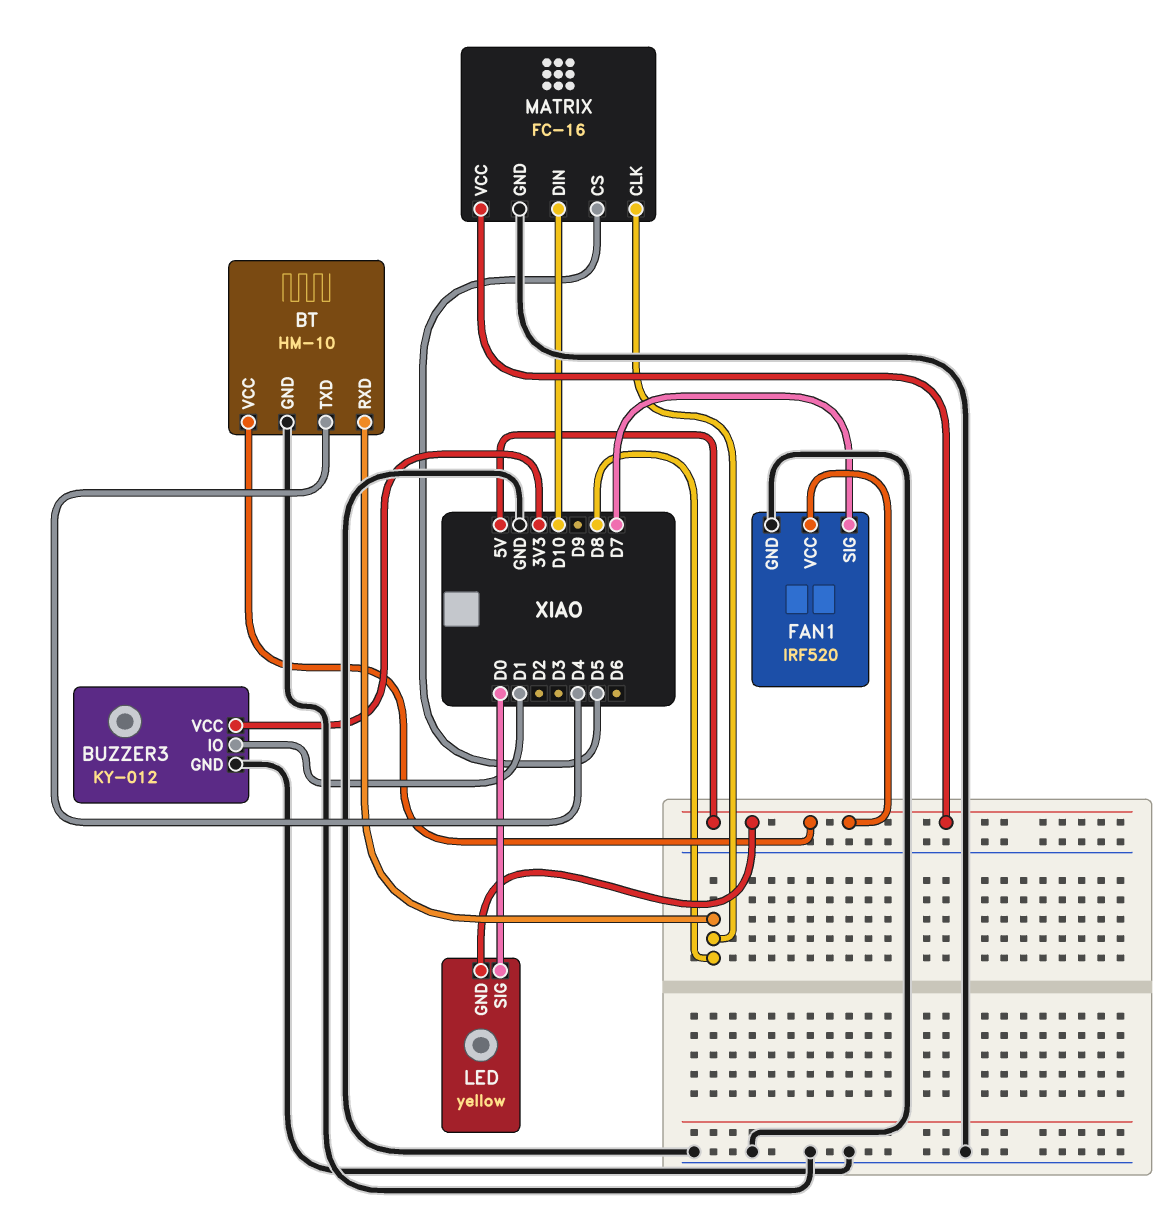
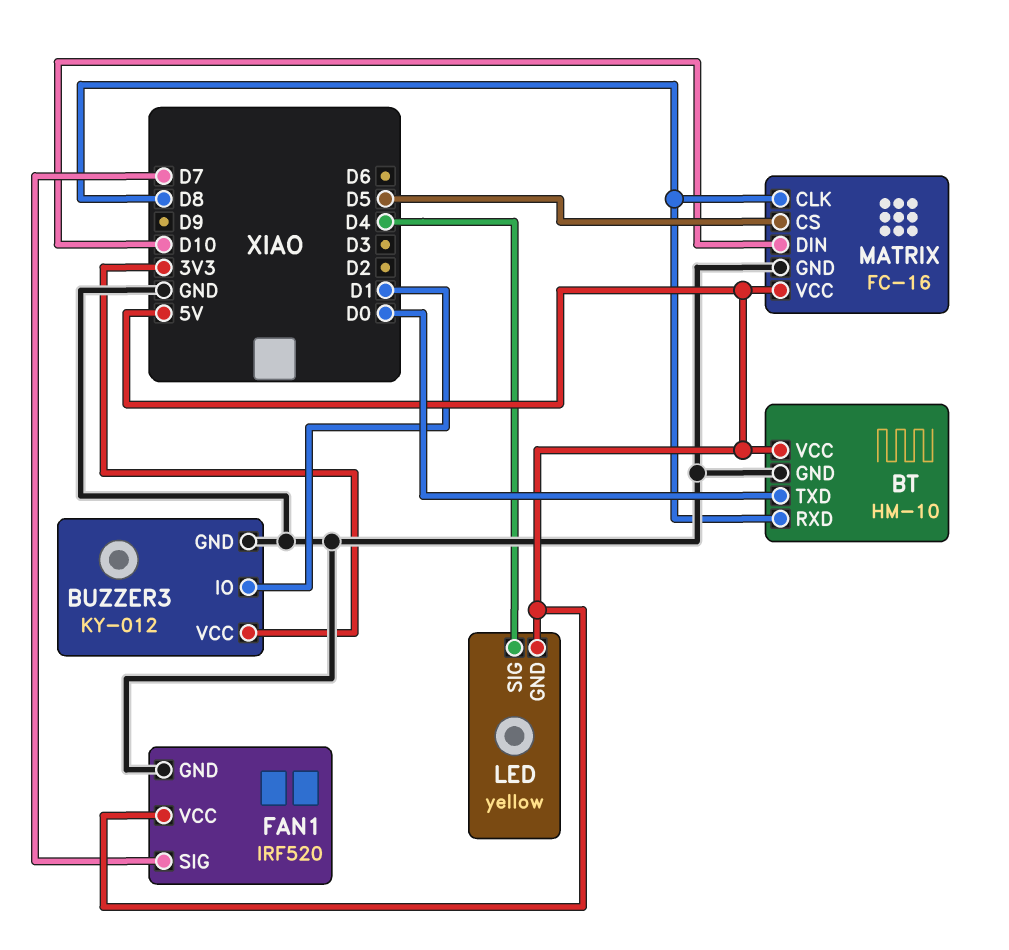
BT pin TXD: D4 -> D0
LED pin SIG: D0 -> D4

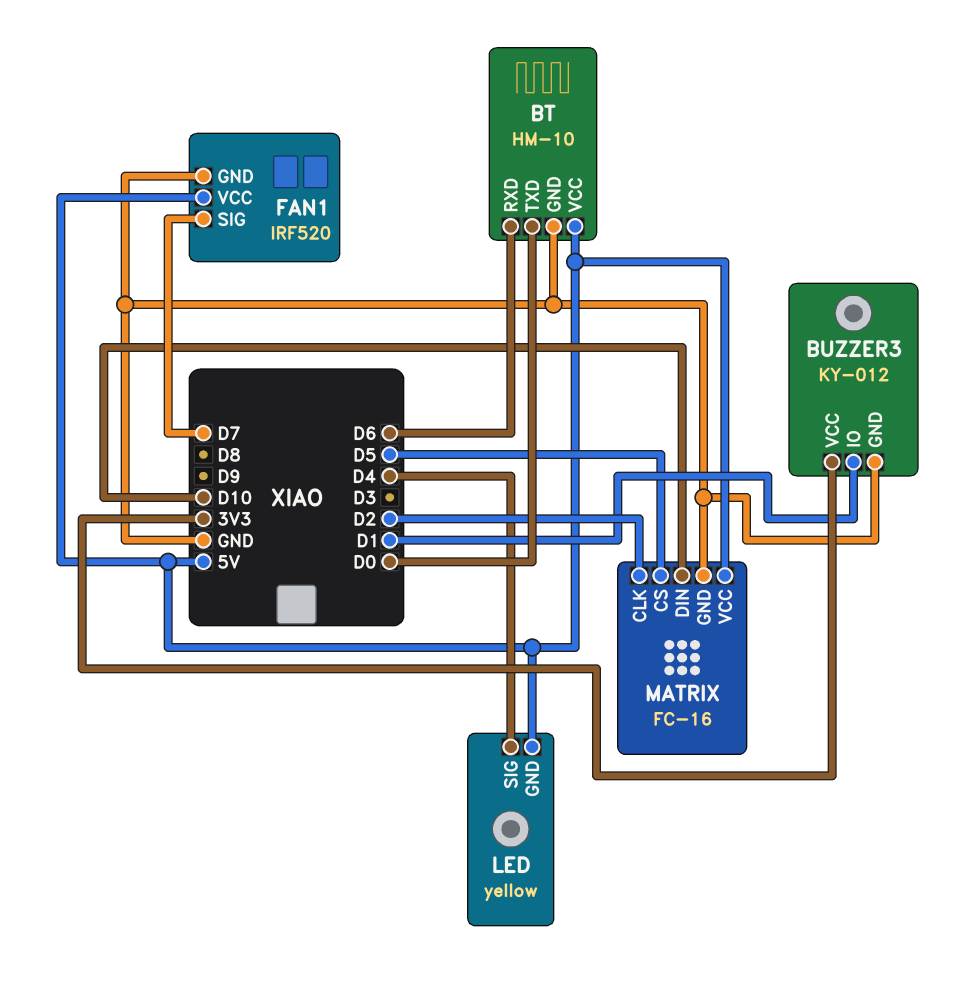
BT pin RXD: D8 -> D6
MATRIX pin CLK: D8 -> D2

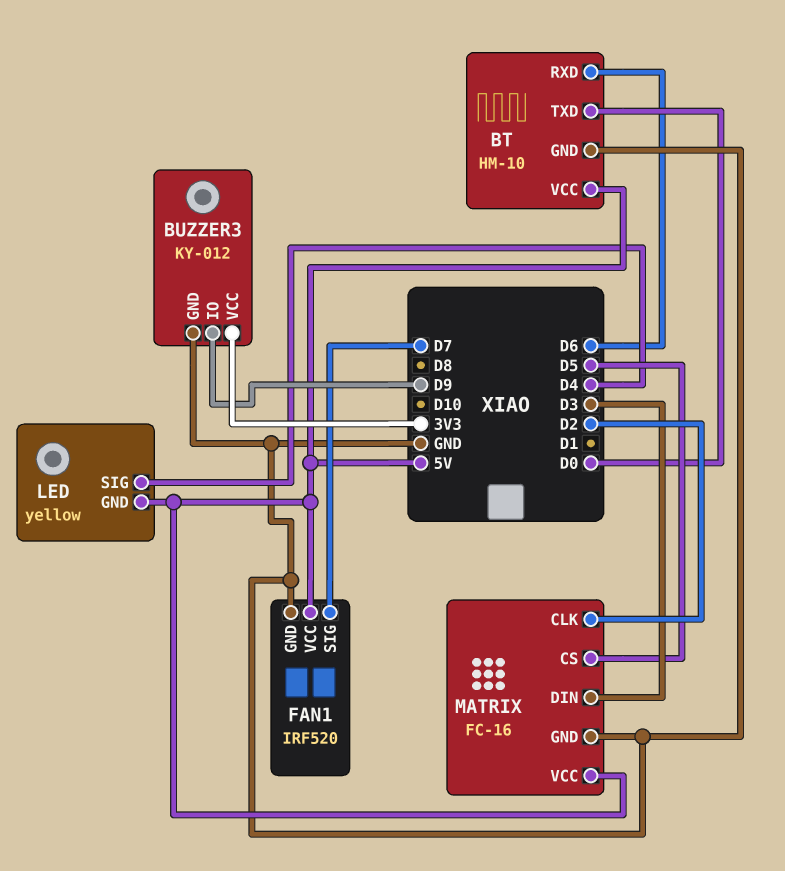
BUZZER3 pin IO: D1 -> D9
MATRIX pin DIN: D10 -> D3

